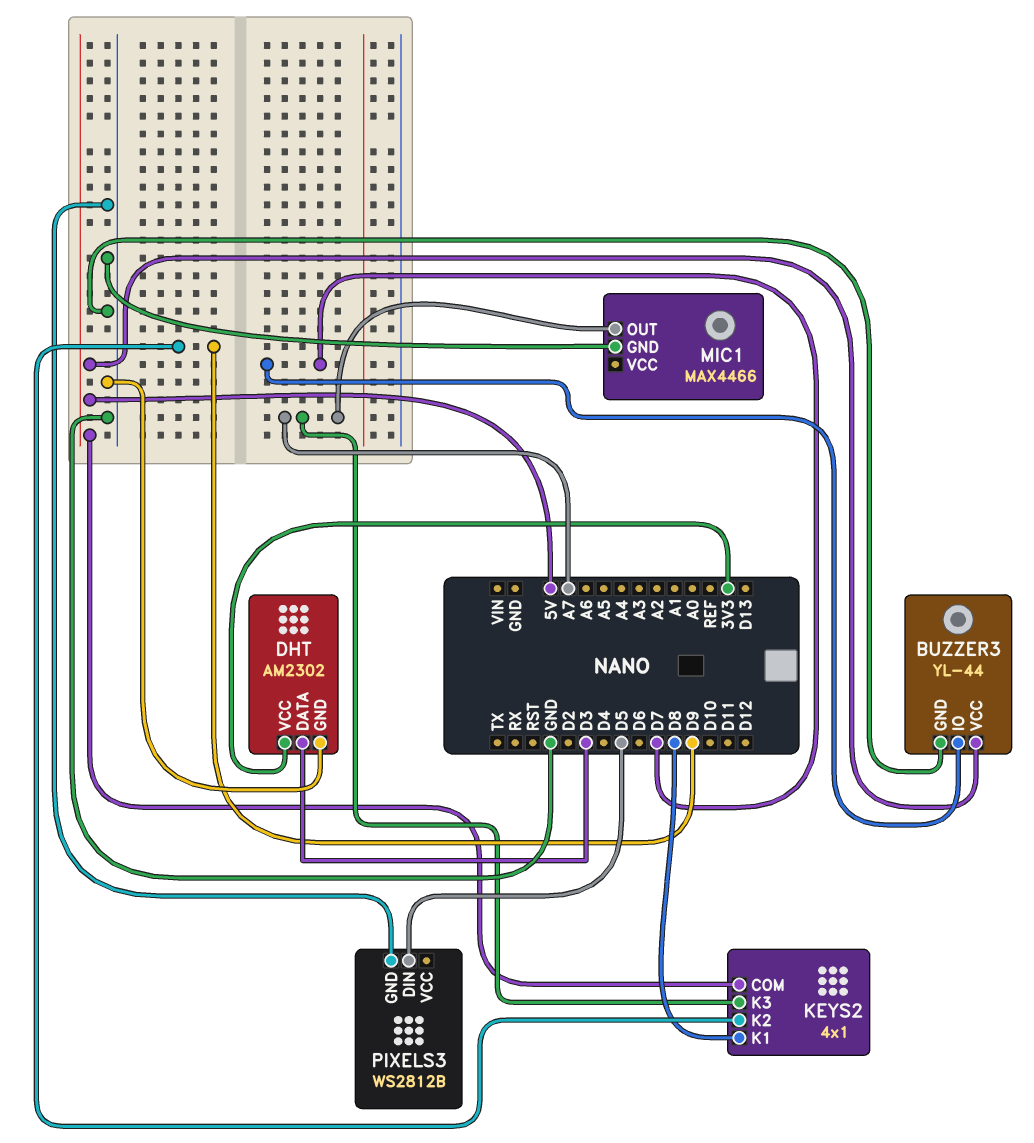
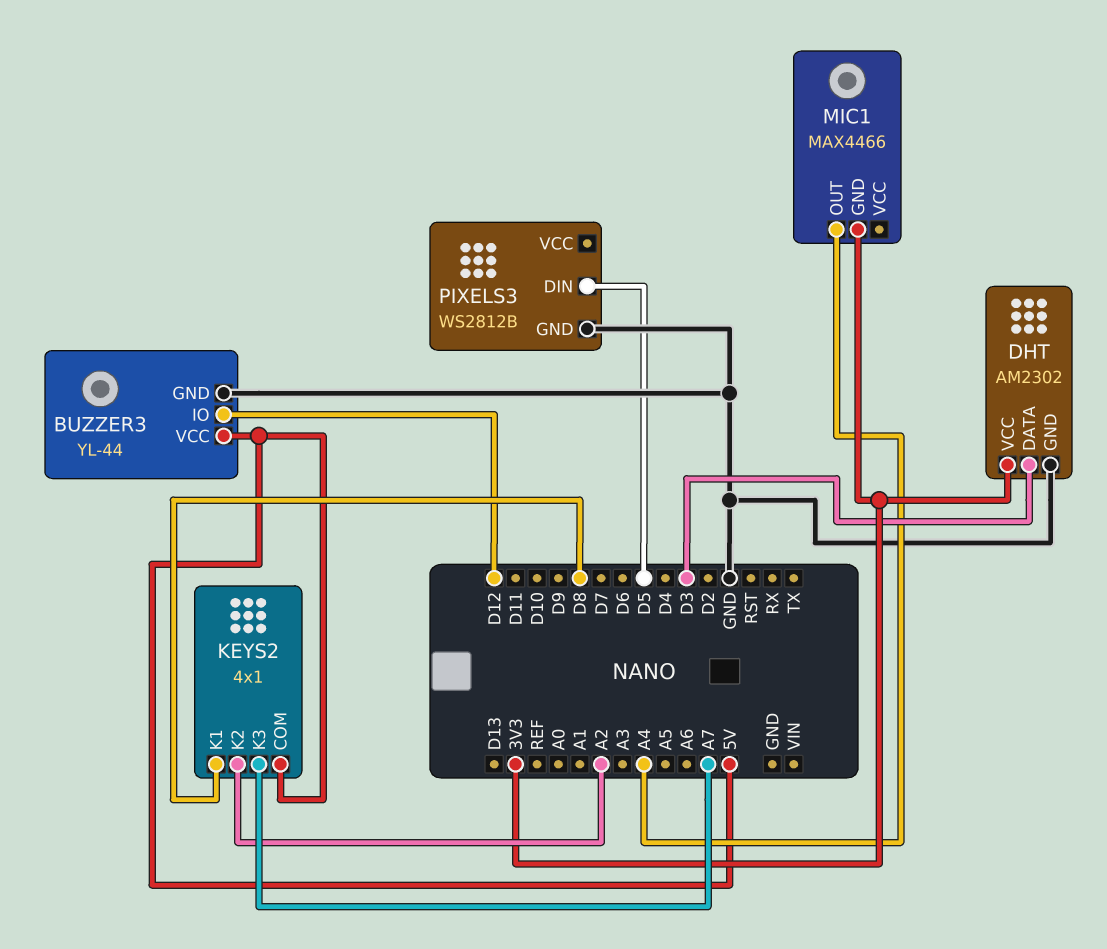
BUZZER3 pin IO: D7 -> D12
KEYS2 pin K2: D9 -> A2
MIC1 pin GND: GND -> 3V3
MIC1 pin OUT: A7 -> A4

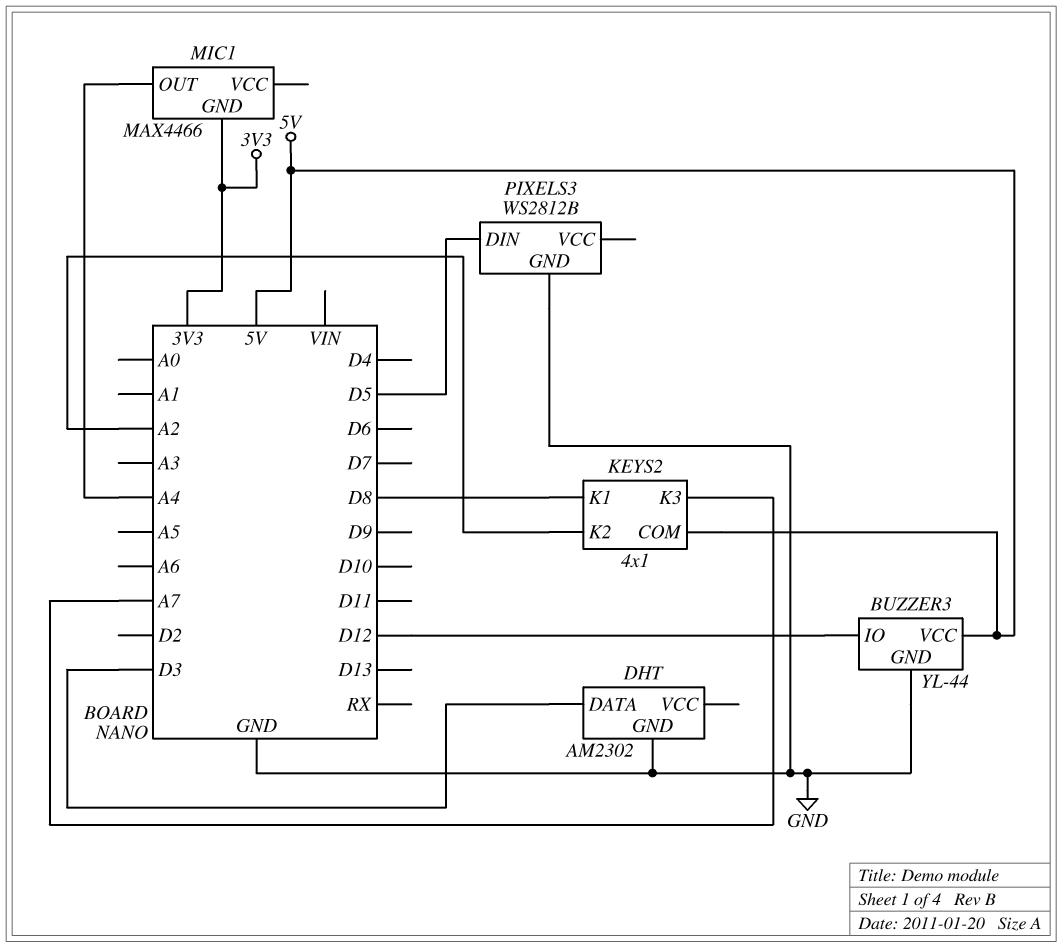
DHT pin VCC: 3V3 -> none

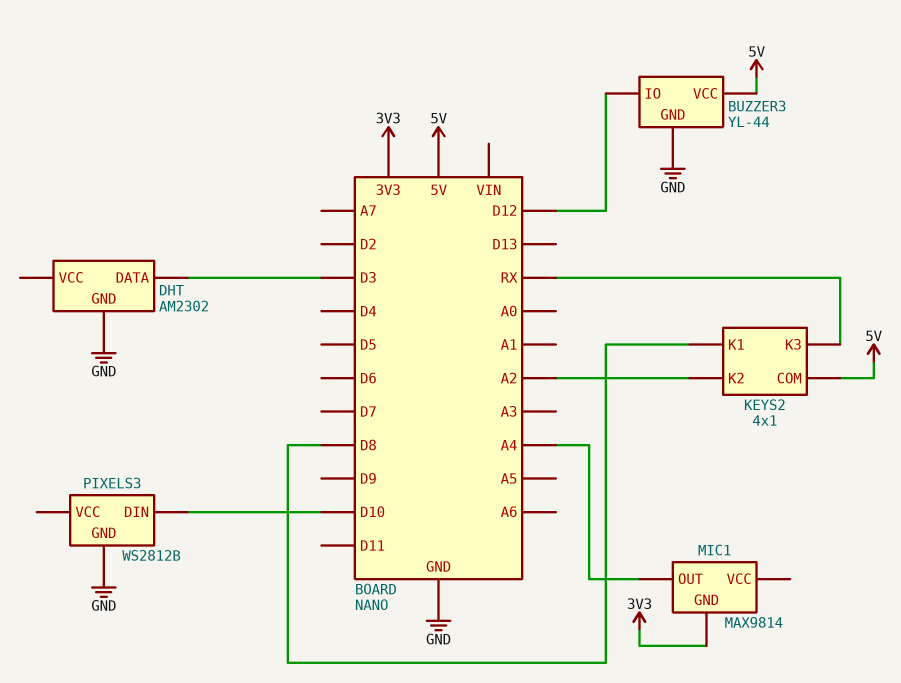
KEYS2 pin K3: A7 -> RX
MIC1: MAX4466 -> MAX9814
PIXELS3 pin DIN: D5 -> D10

